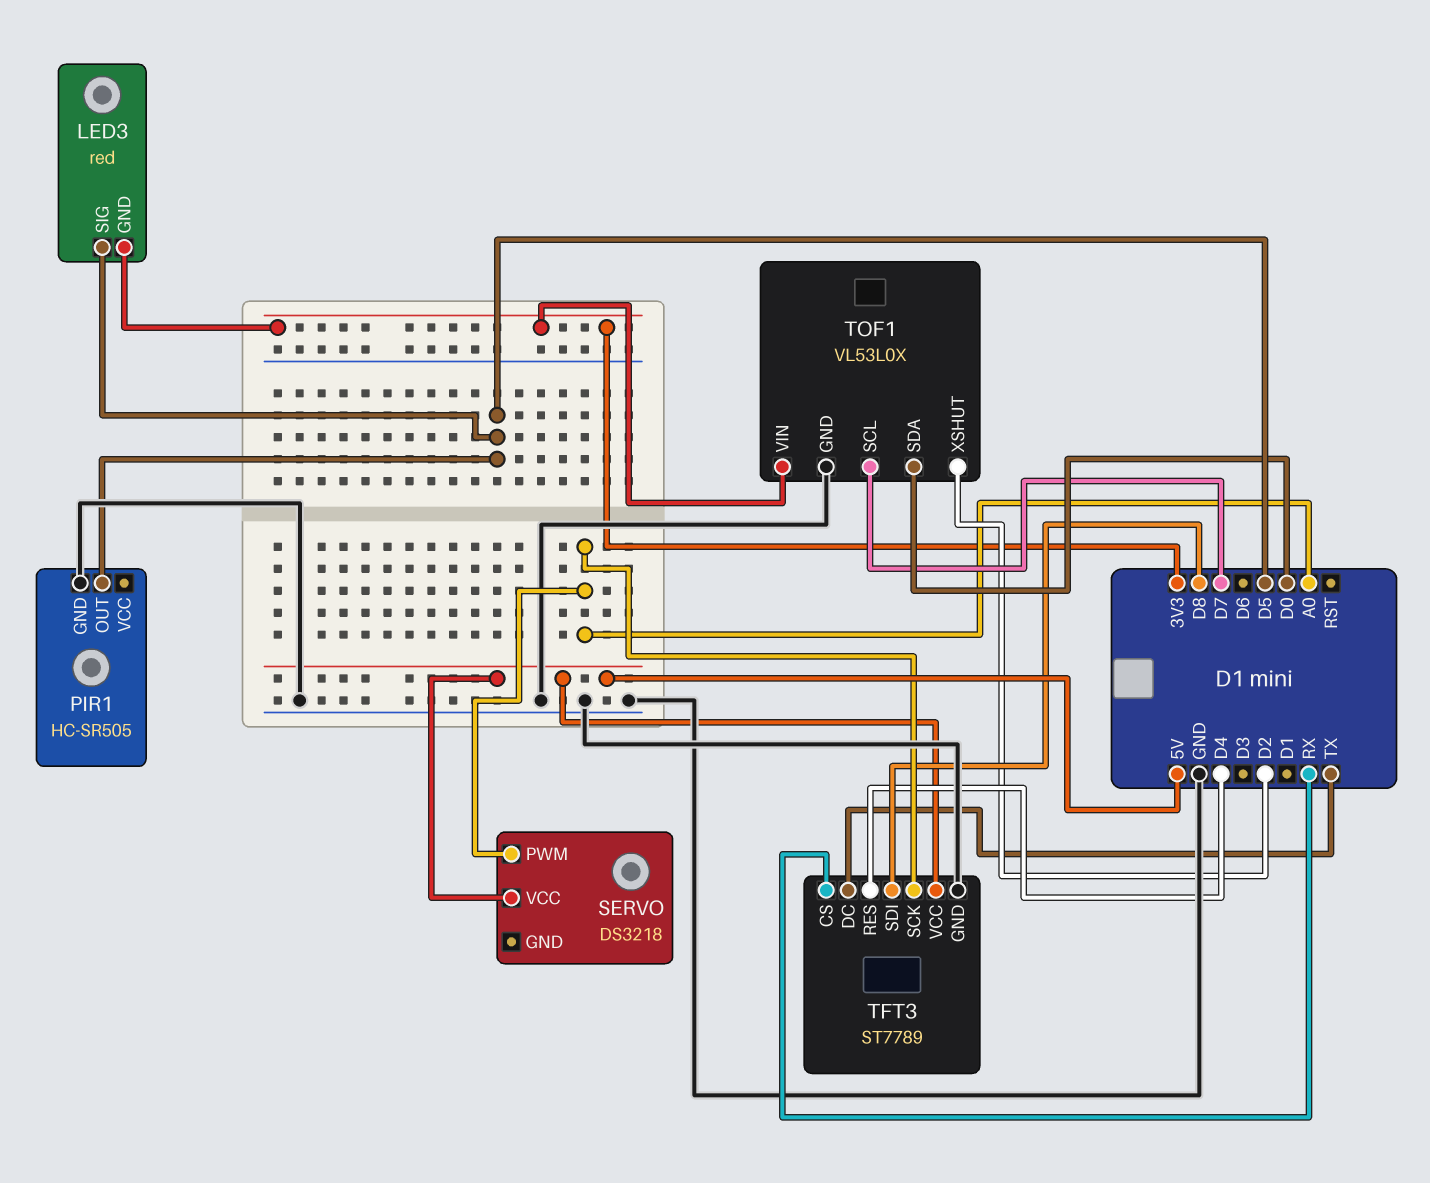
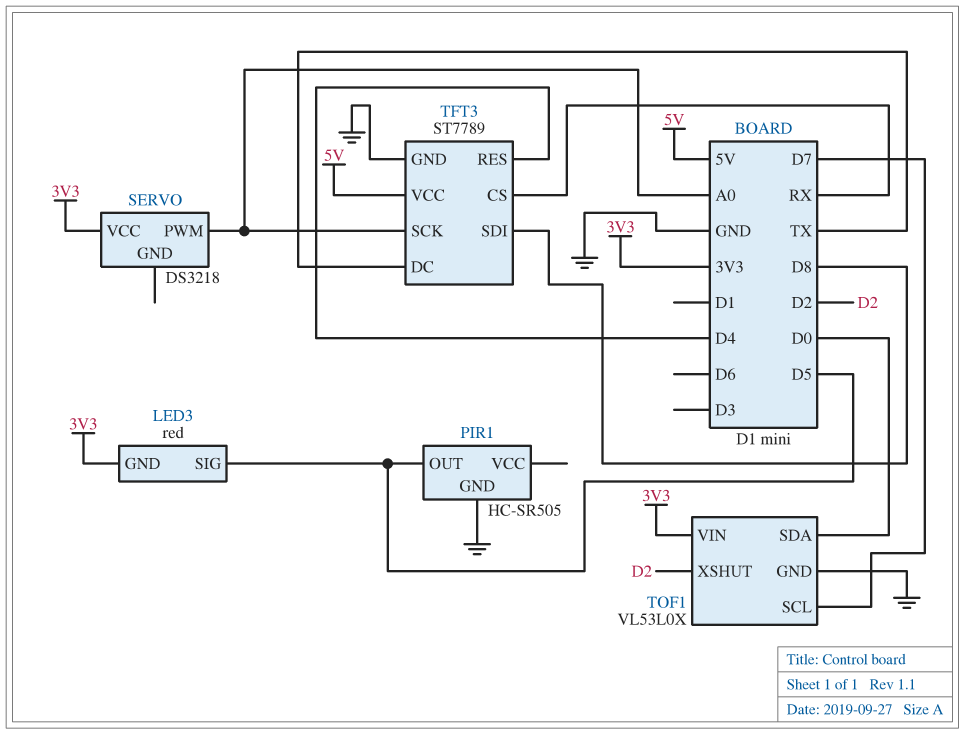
SERVO pin VCC: 5V -> 3V3

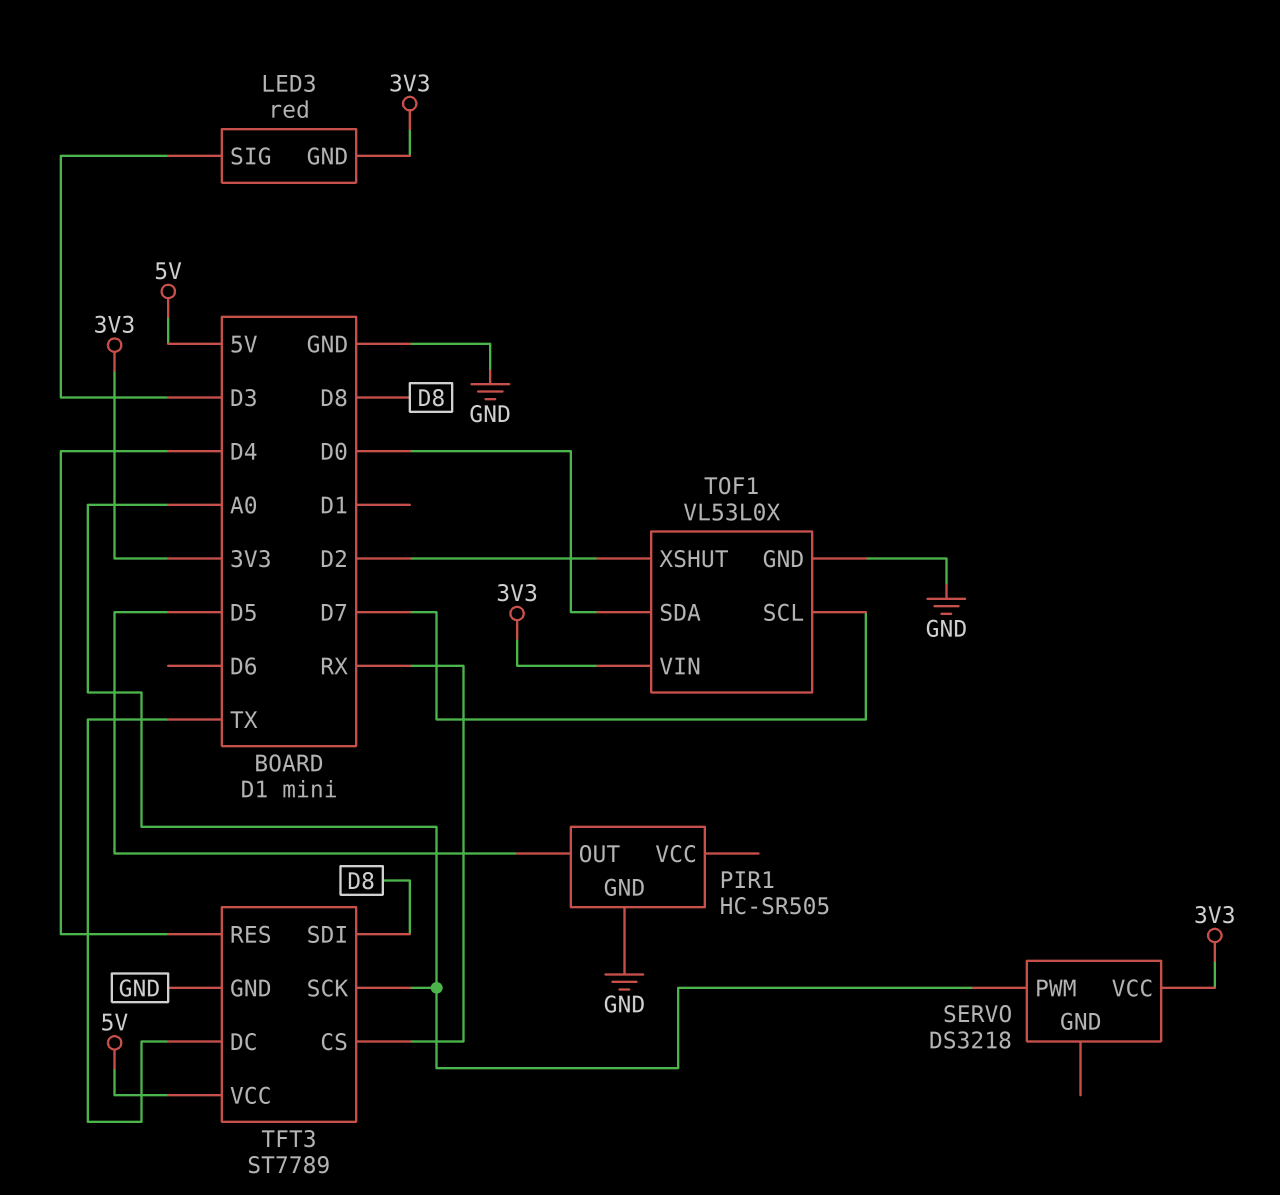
LED3 pin SIG: D5 -> D3

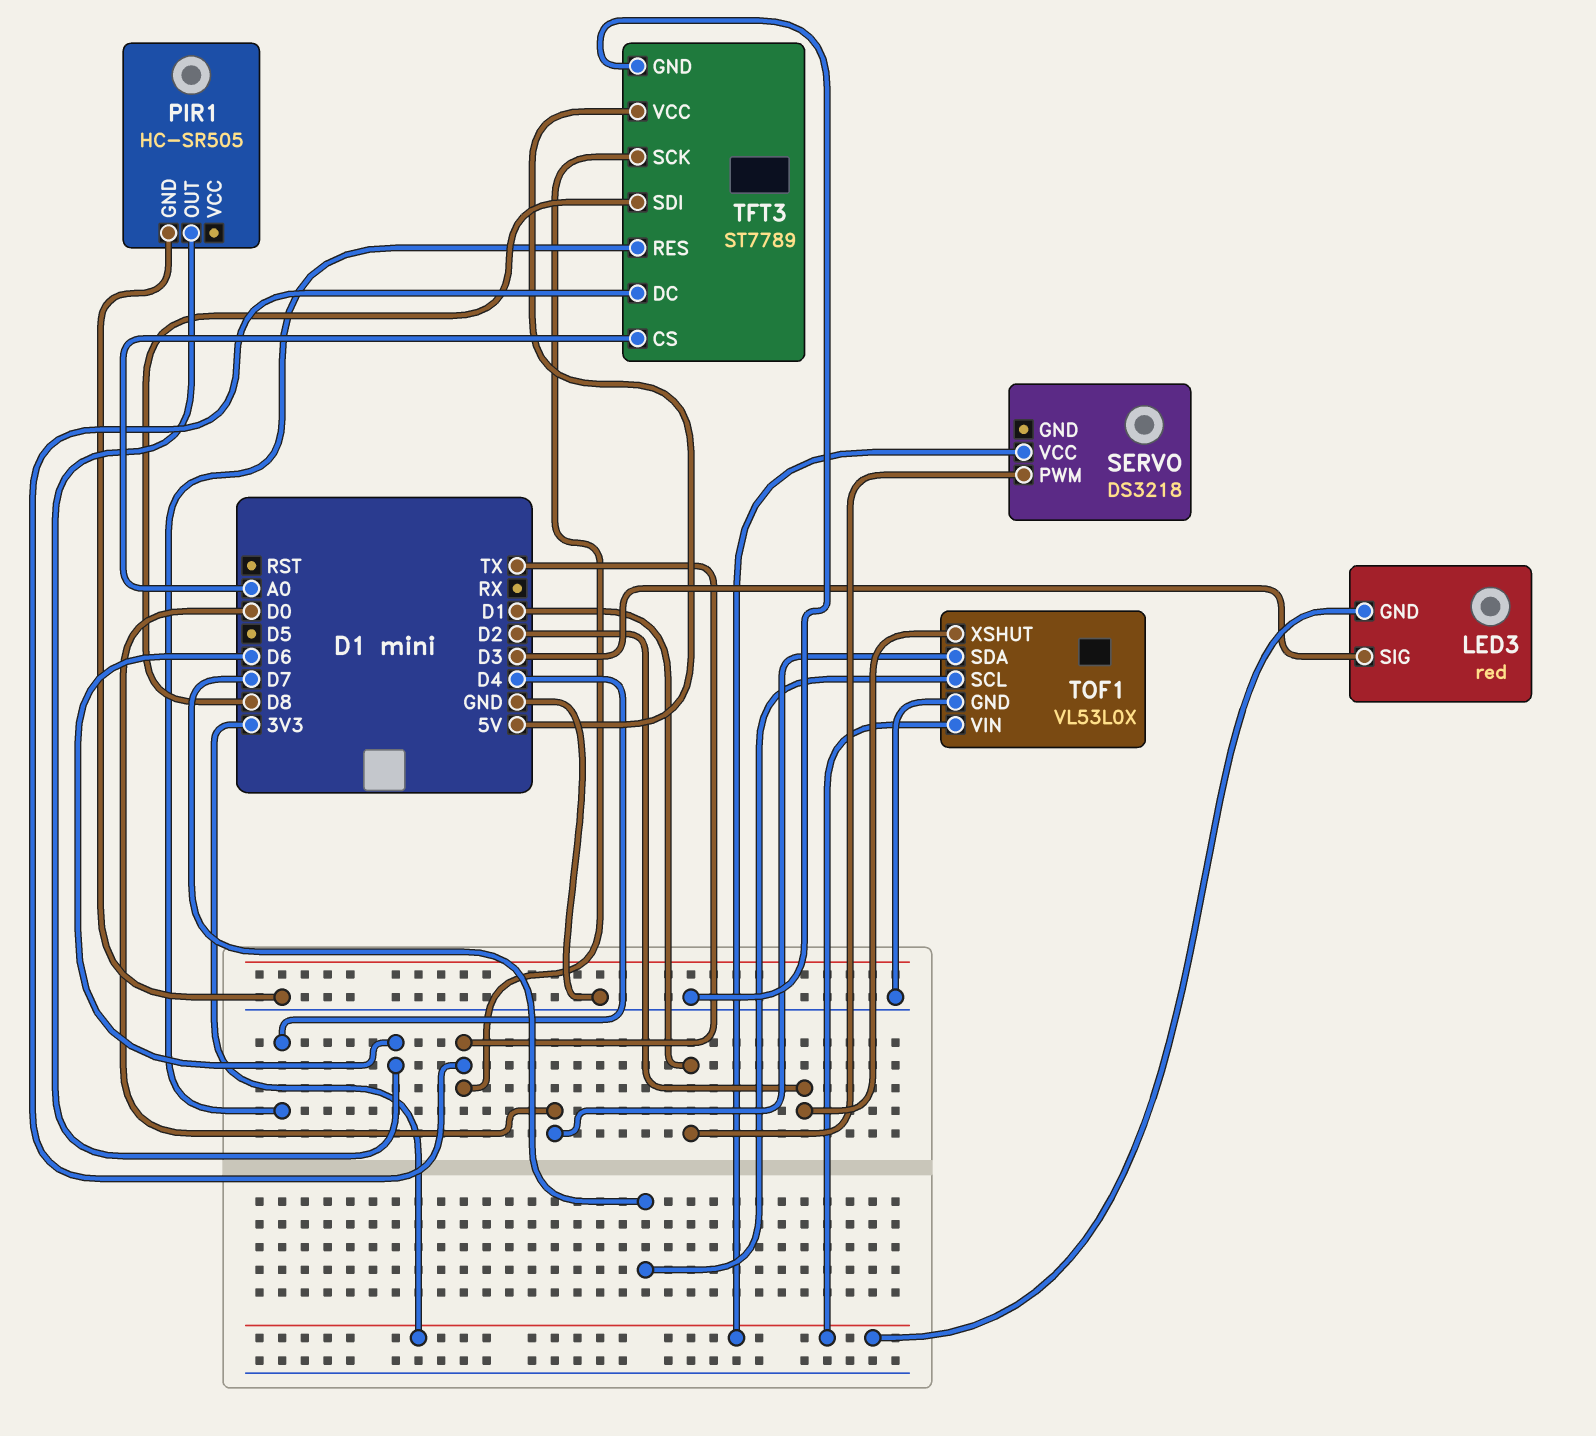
PIR1 pin OUT: D5 -> D6
SERVO pin PWM: A0 -> D1
TFT3 pin CS: RX -> A0
TFT3 pin SCK: A0 -> TX

